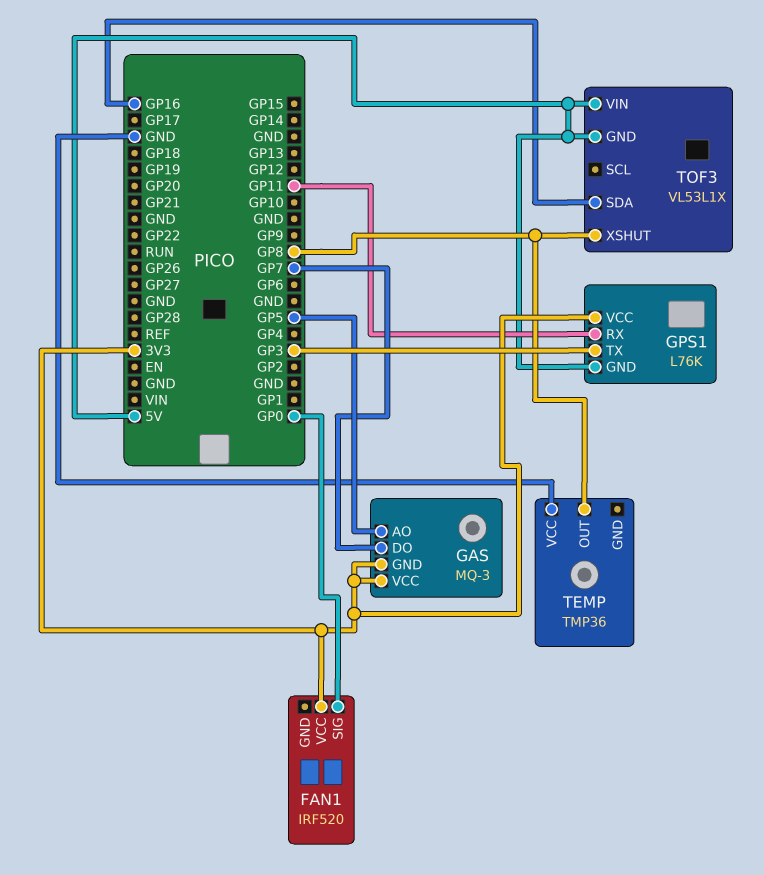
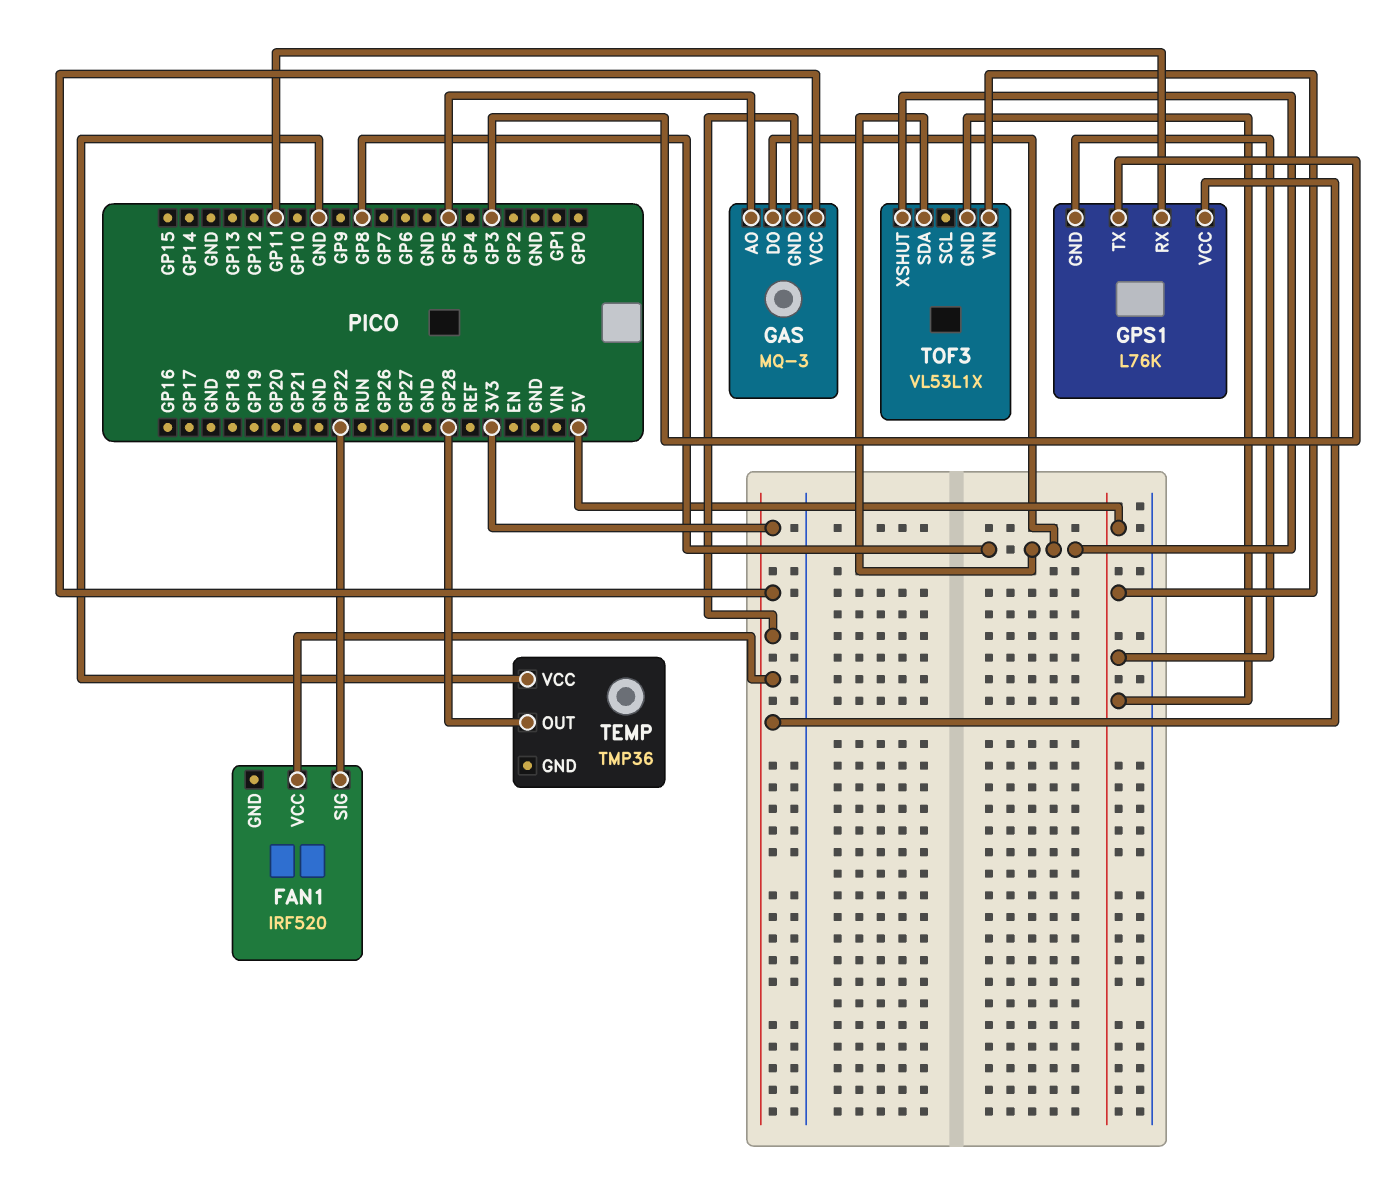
FAN1 pin SIG: GP0 -> GP22
GAS pin DO: GP7 -> GP8
TEMP pin OUT: GP8 -> GP28
TOF3 pin SDA: GP16 -> GP8

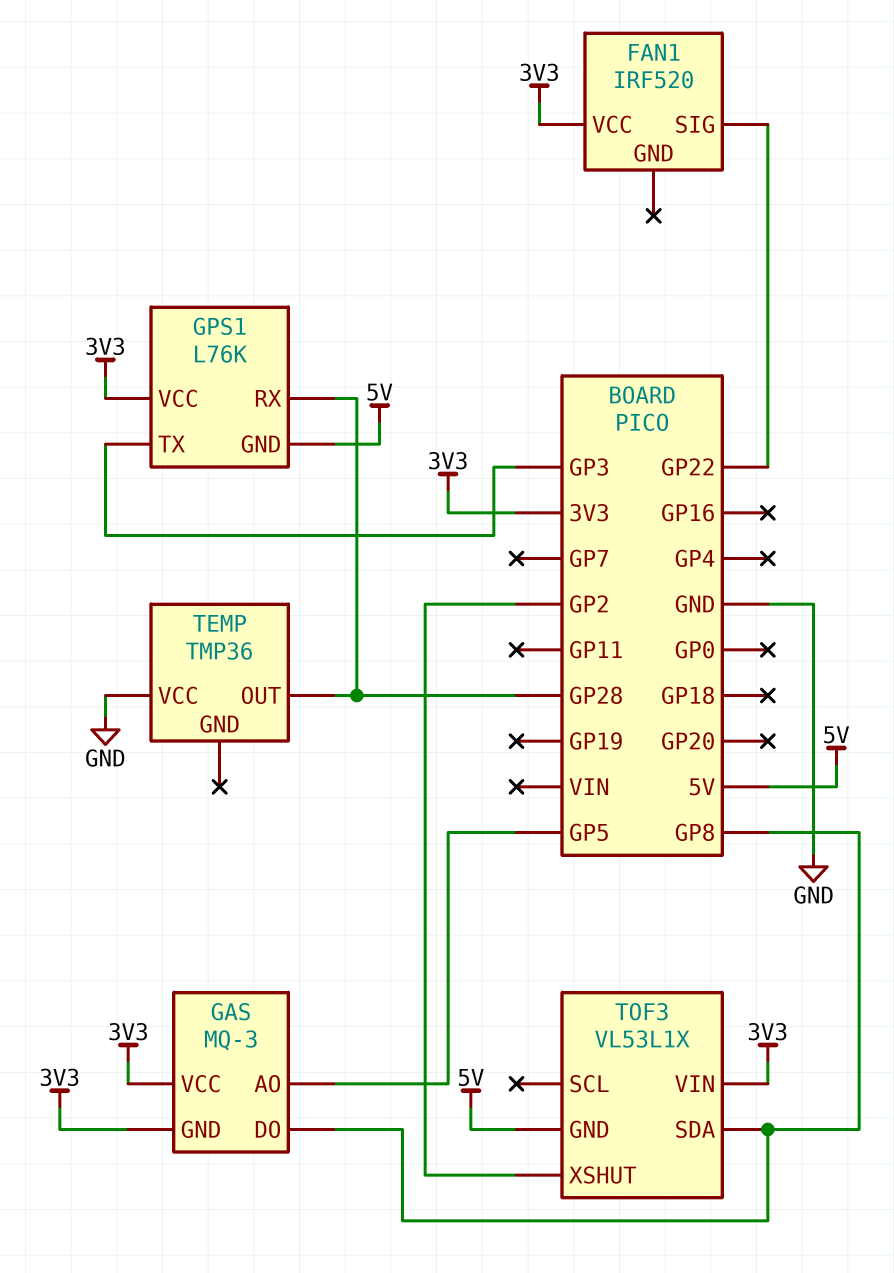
GPS1 pin RX: GP11 -> GP28
TOF3 pin VIN: 5V -> 3V3
TOF3 pin XSHUT: GP8 -> GP2

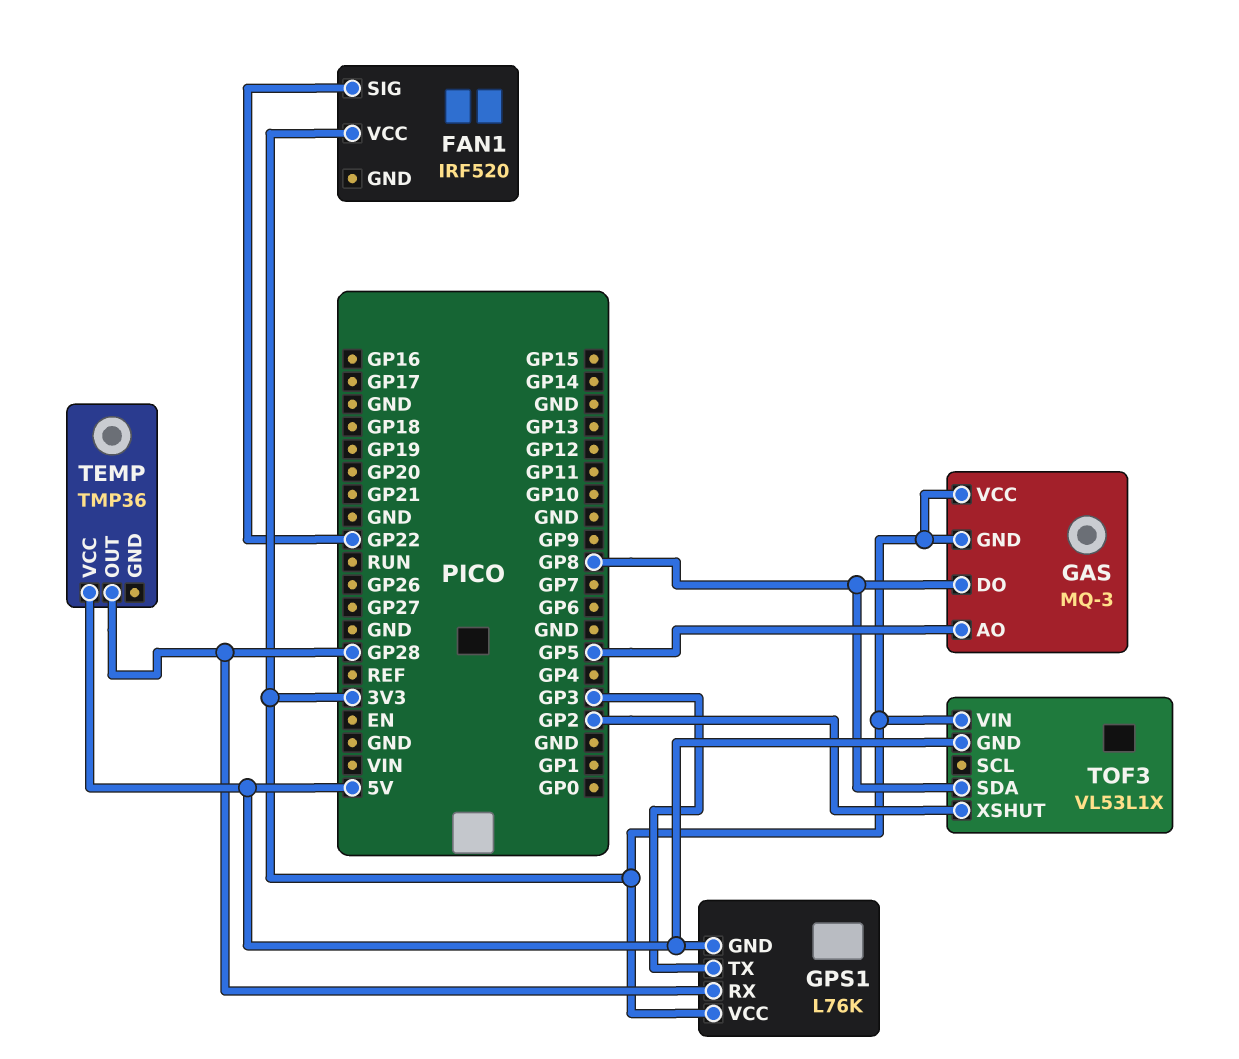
TEMP pin VCC: GND -> 5V

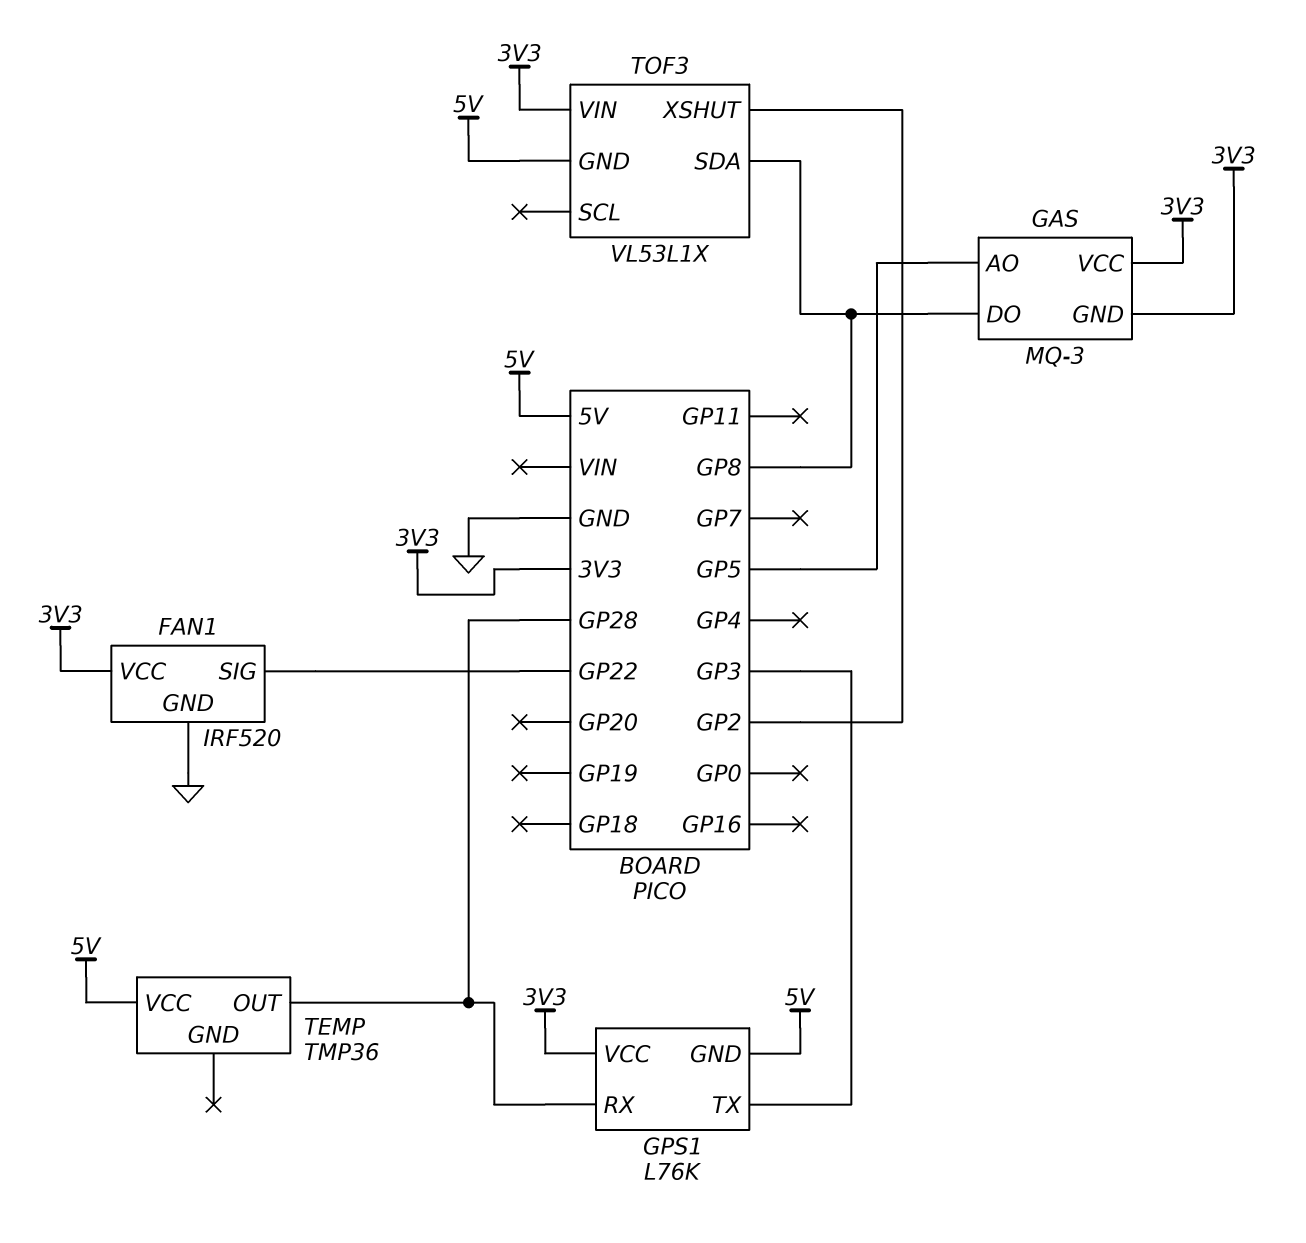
FAN1 pin GND: none -> GND

